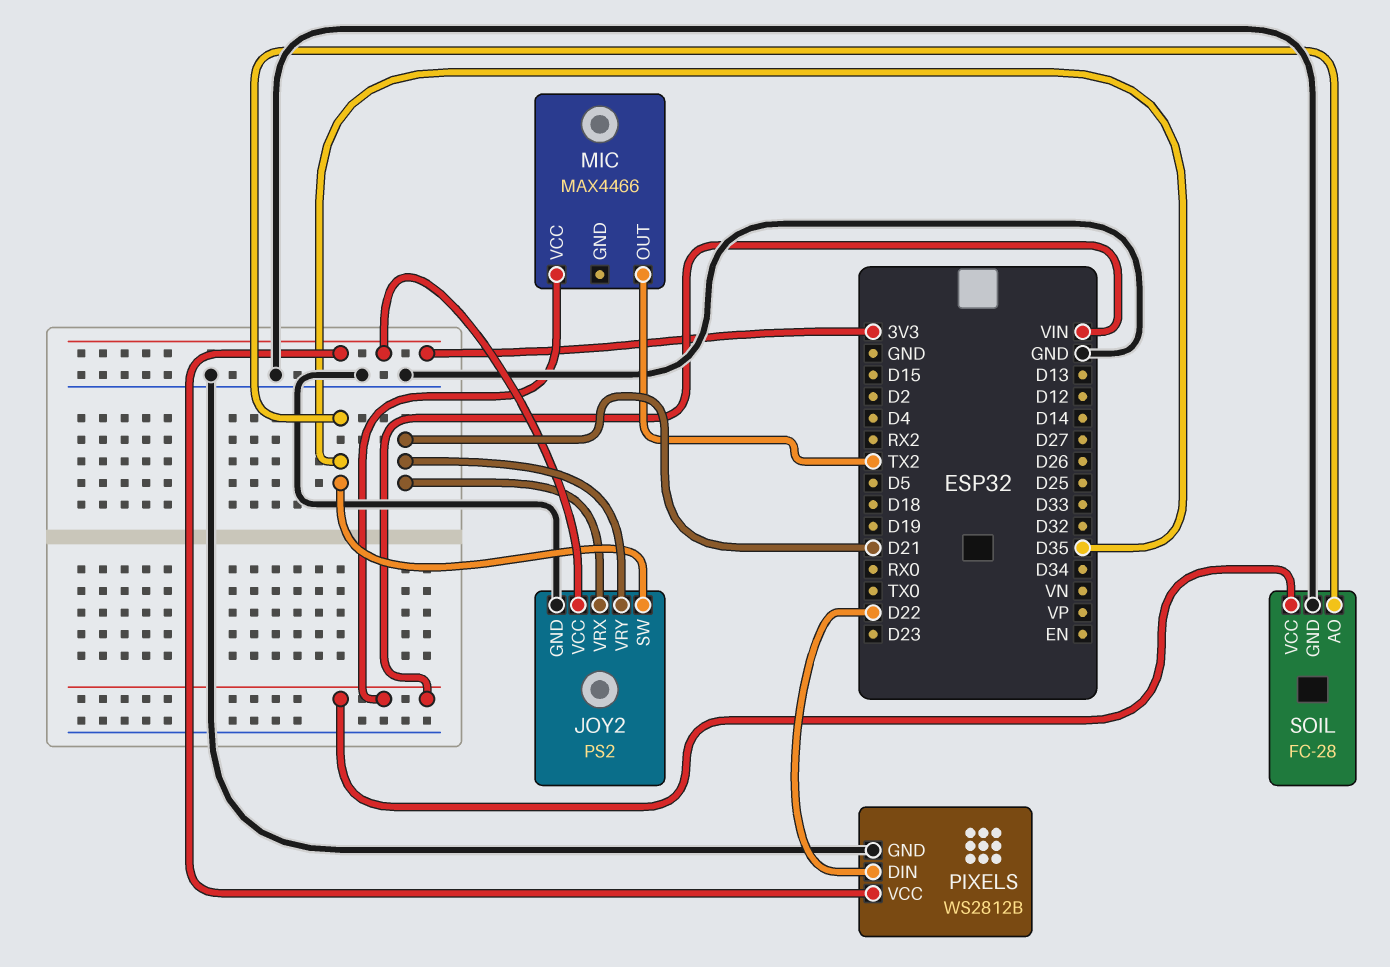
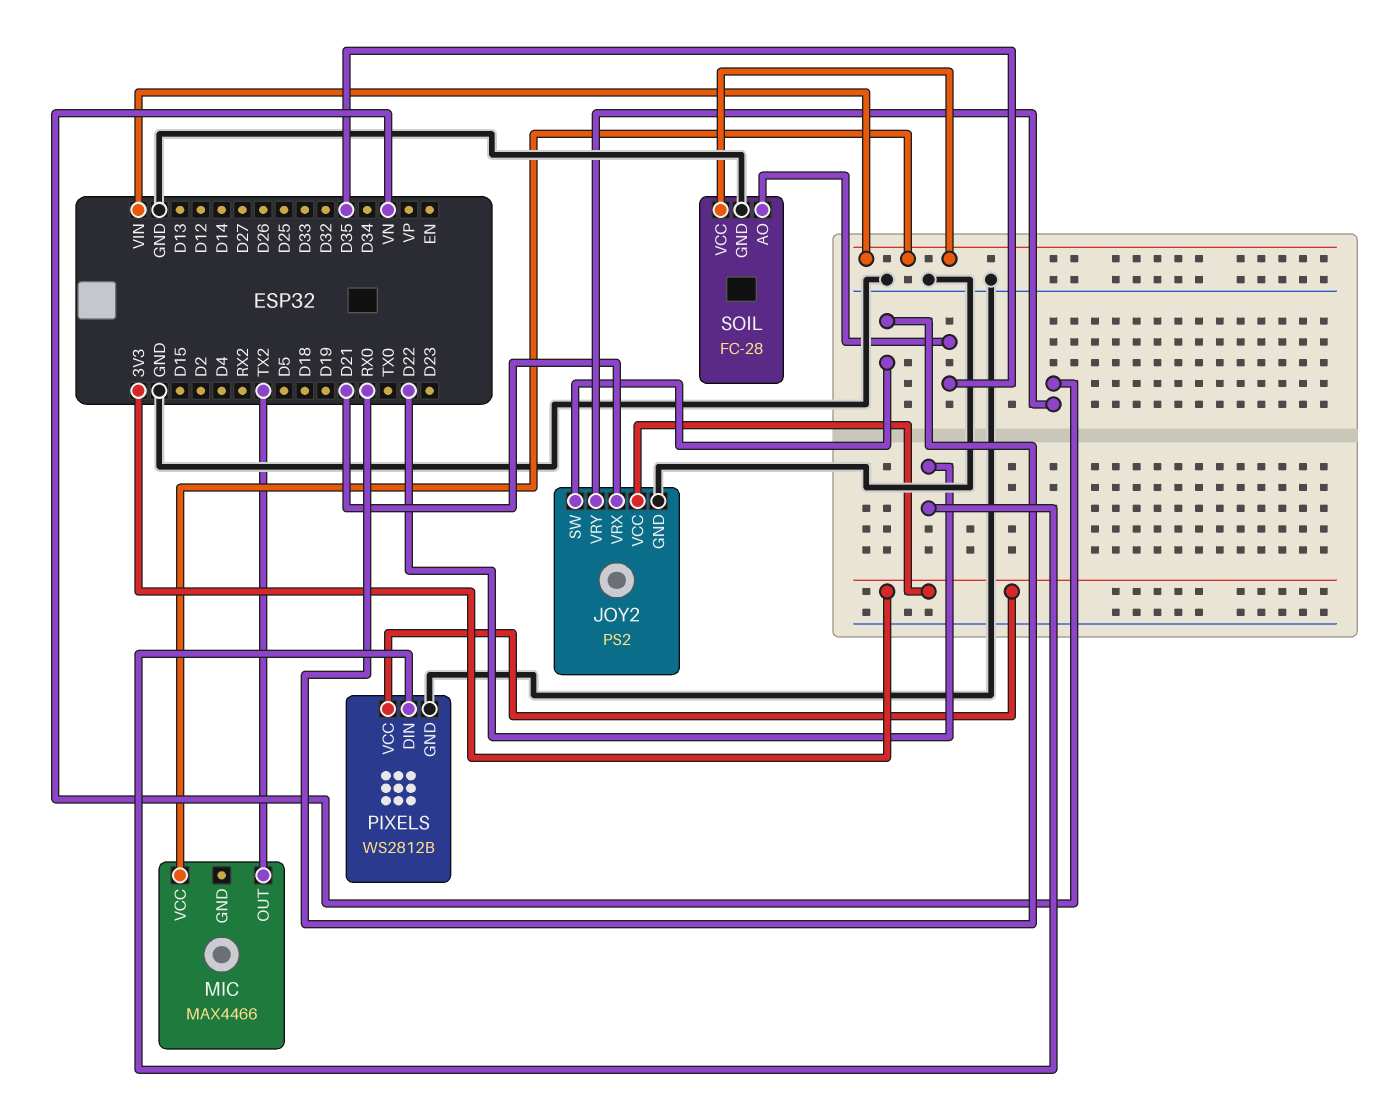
JOY2 pin SW: D35 -> RX0
JOY2 pin VRY: D21 -> VN

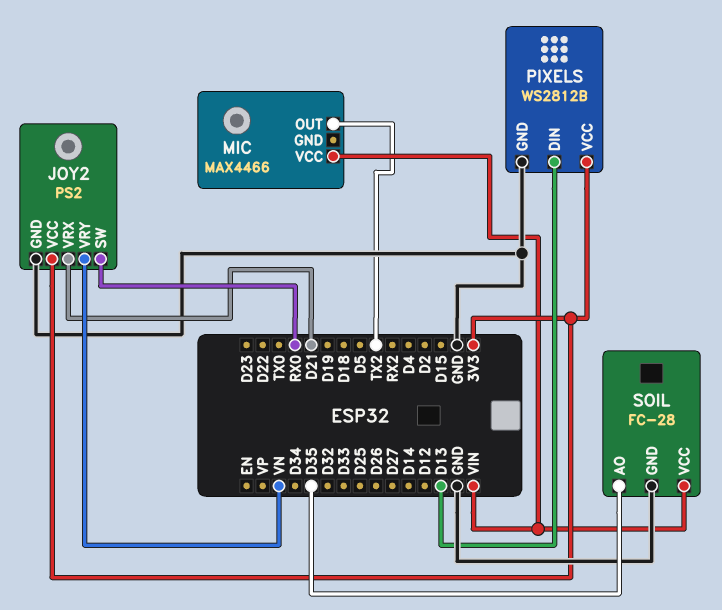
PIXELS pin DIN: D22 -> D13

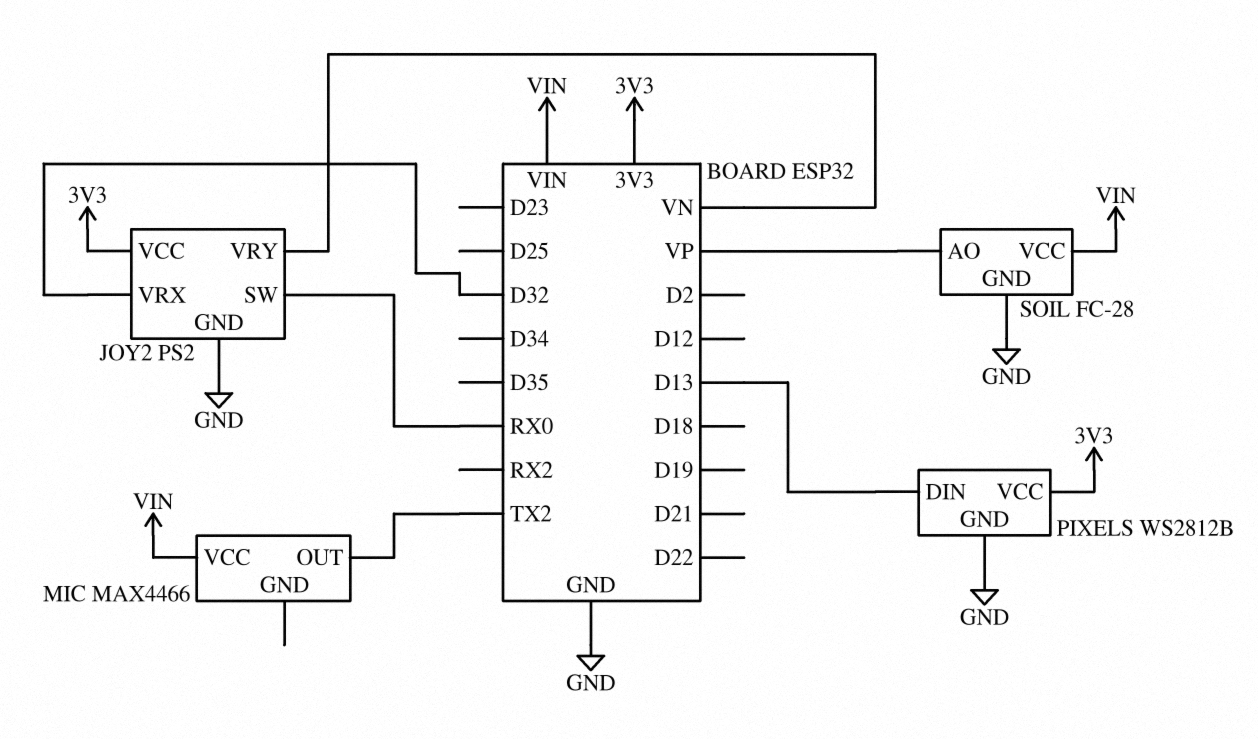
JOY2 pin VRX: D21 -> D32
SOIL pin AO: D35 -> VP

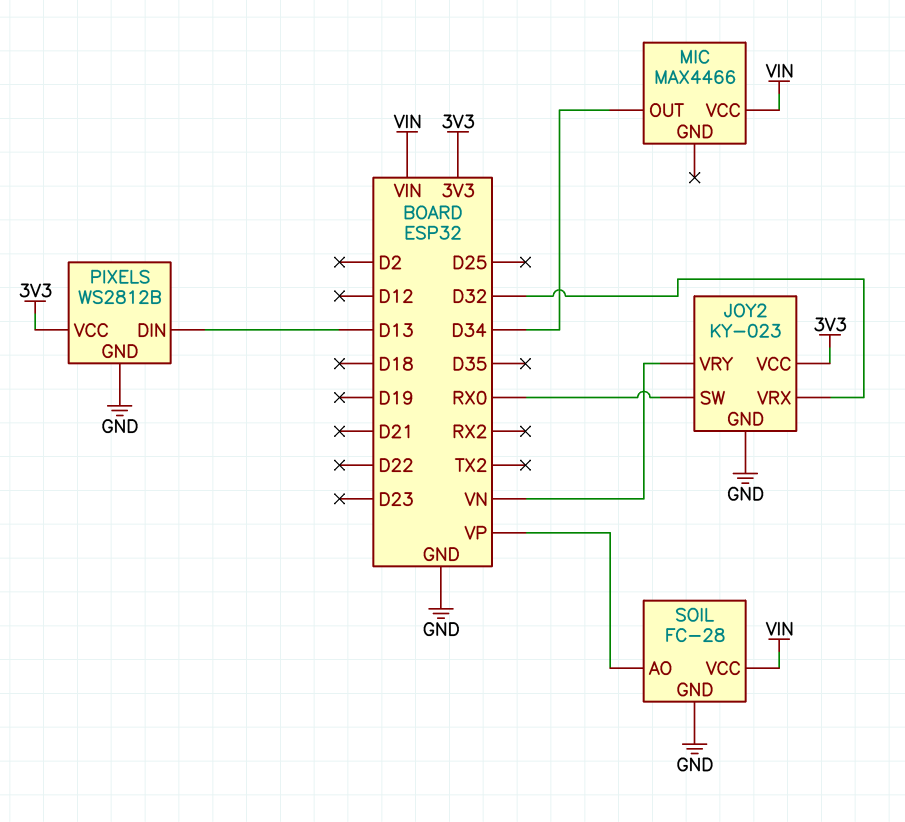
JOY2: PS2 -> KY-023
MIC pin OUT: TX2 -> D34

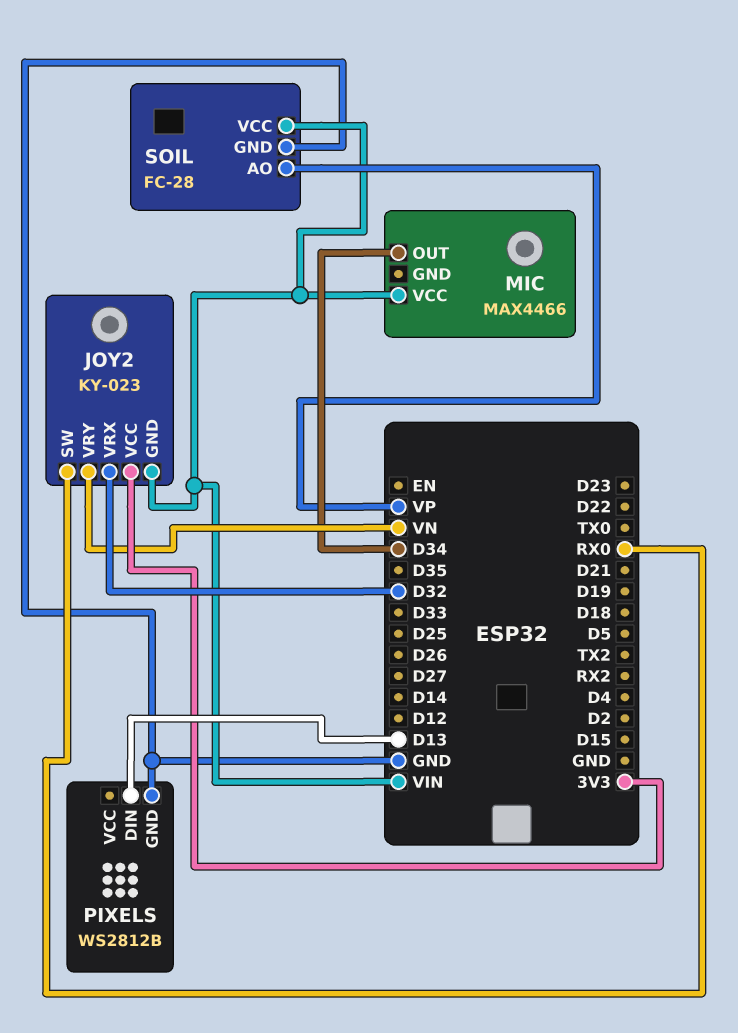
JOY2 pin GND: GND -> VIN
PIXELS pin VCC: 3V3 -> none

